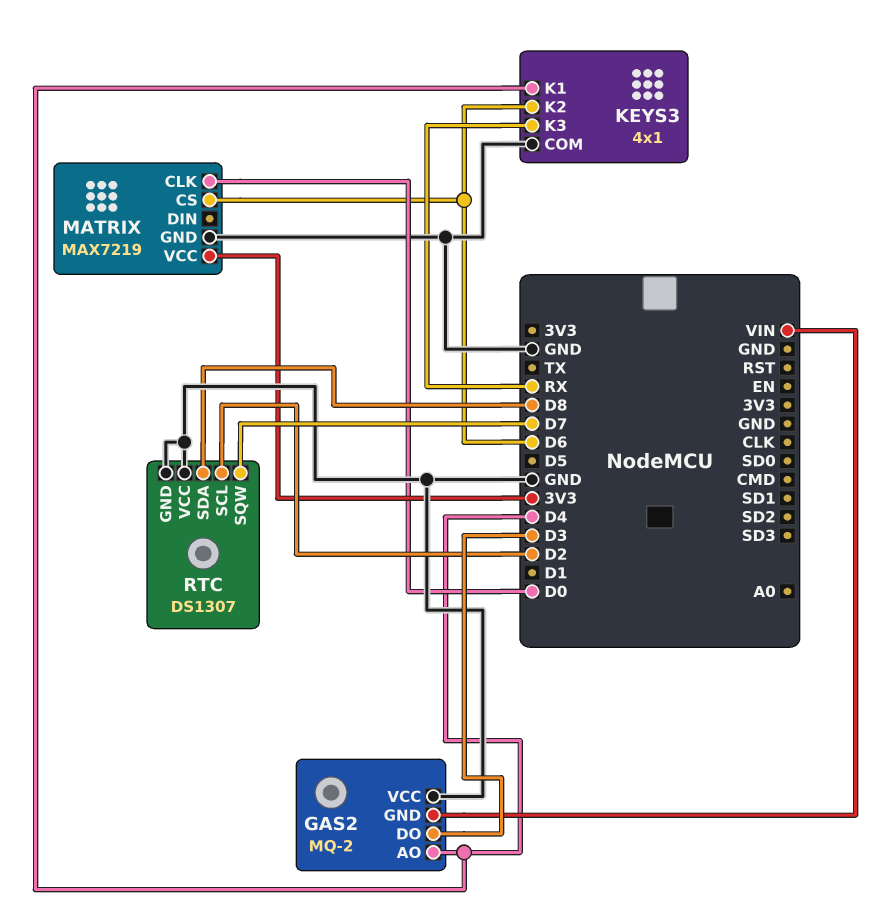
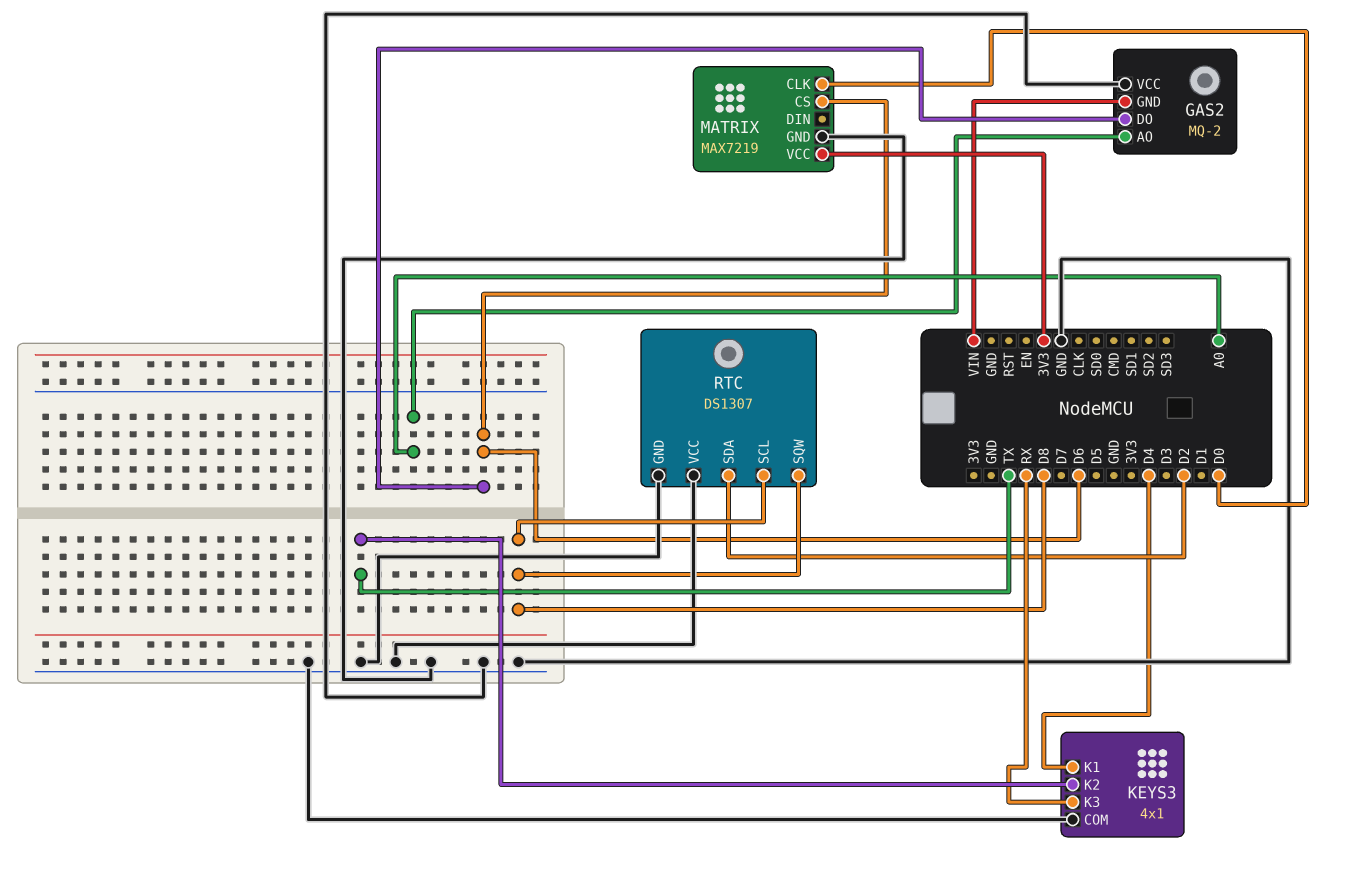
GAS2 pin AO: D4 -> A0
GAS2 pin DO: D3 -> D6
KEYS3 pin K2: D6 -> TX
RTC pin SCL: D2 -> D8
RTC pin SDA: D8 -> D2
RTC pin SQW: D7 -> D8

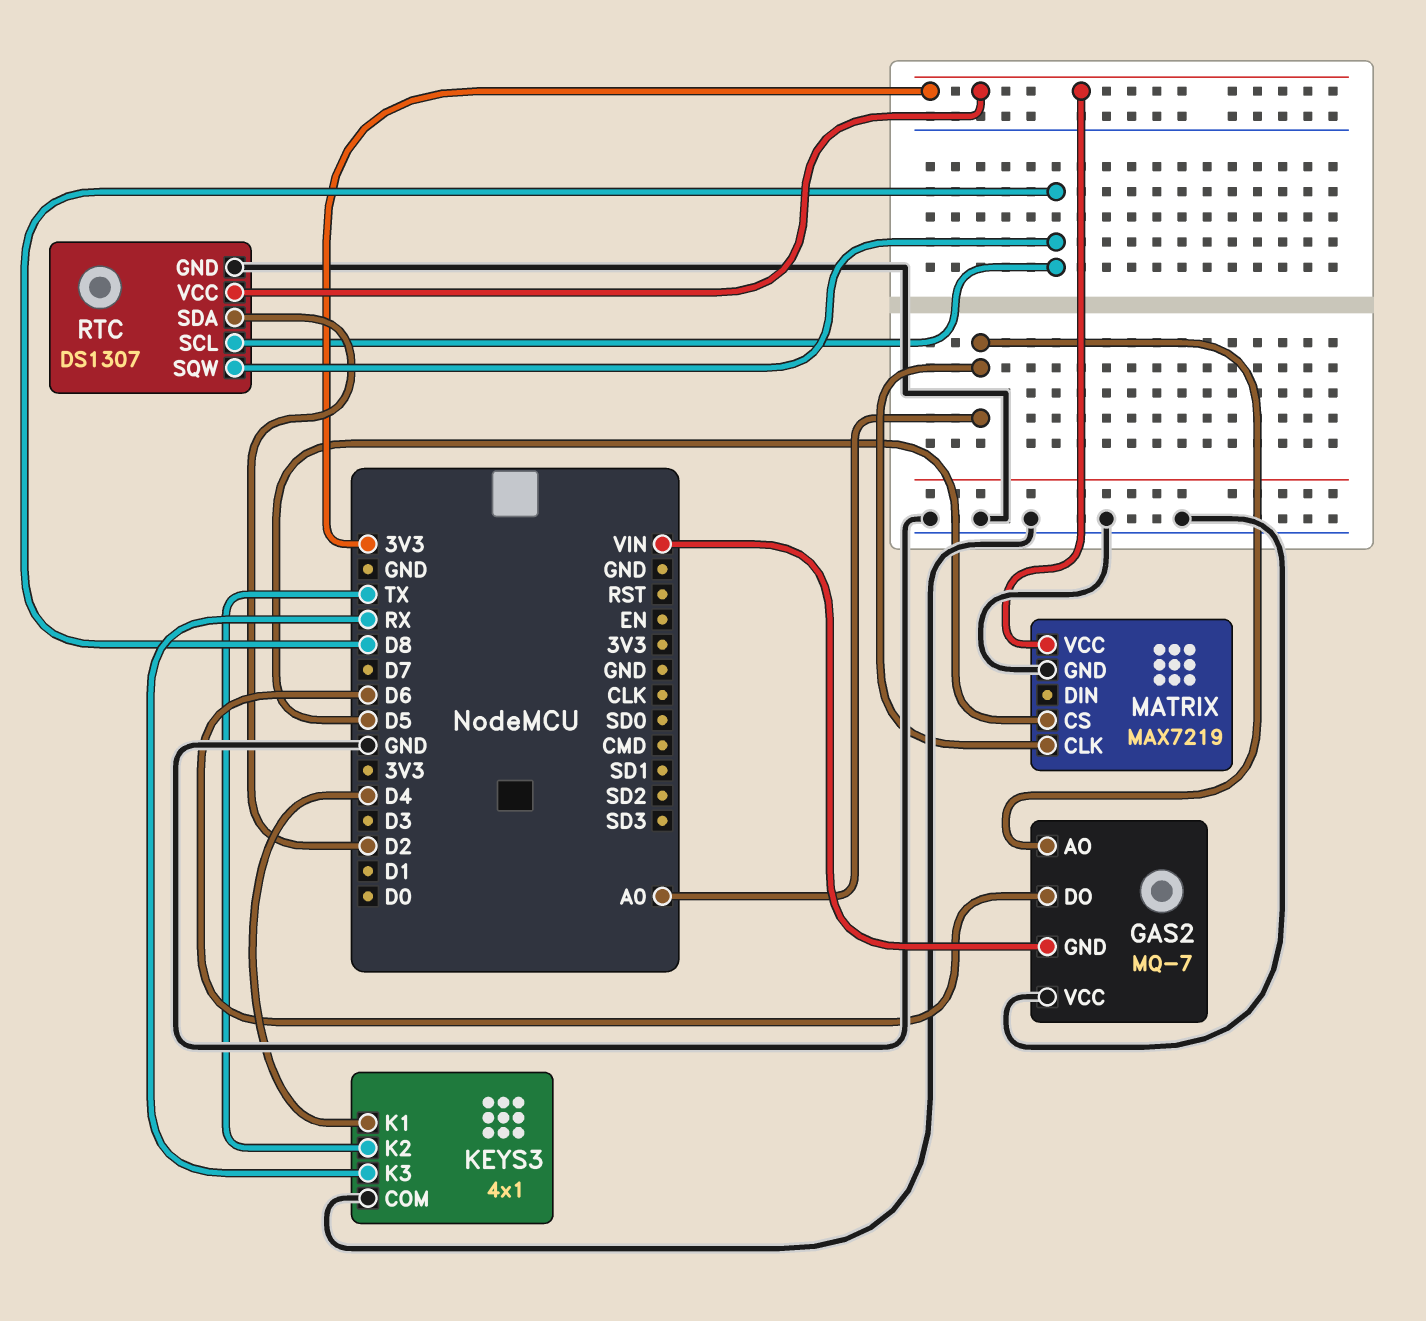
GAS2: MQ-2 -> MQ-7
MATRIX pin CLK: D0 -> A0
MATRIX pin CS: D6 -> D5
RTC pin VCC: GND -> 3V3

